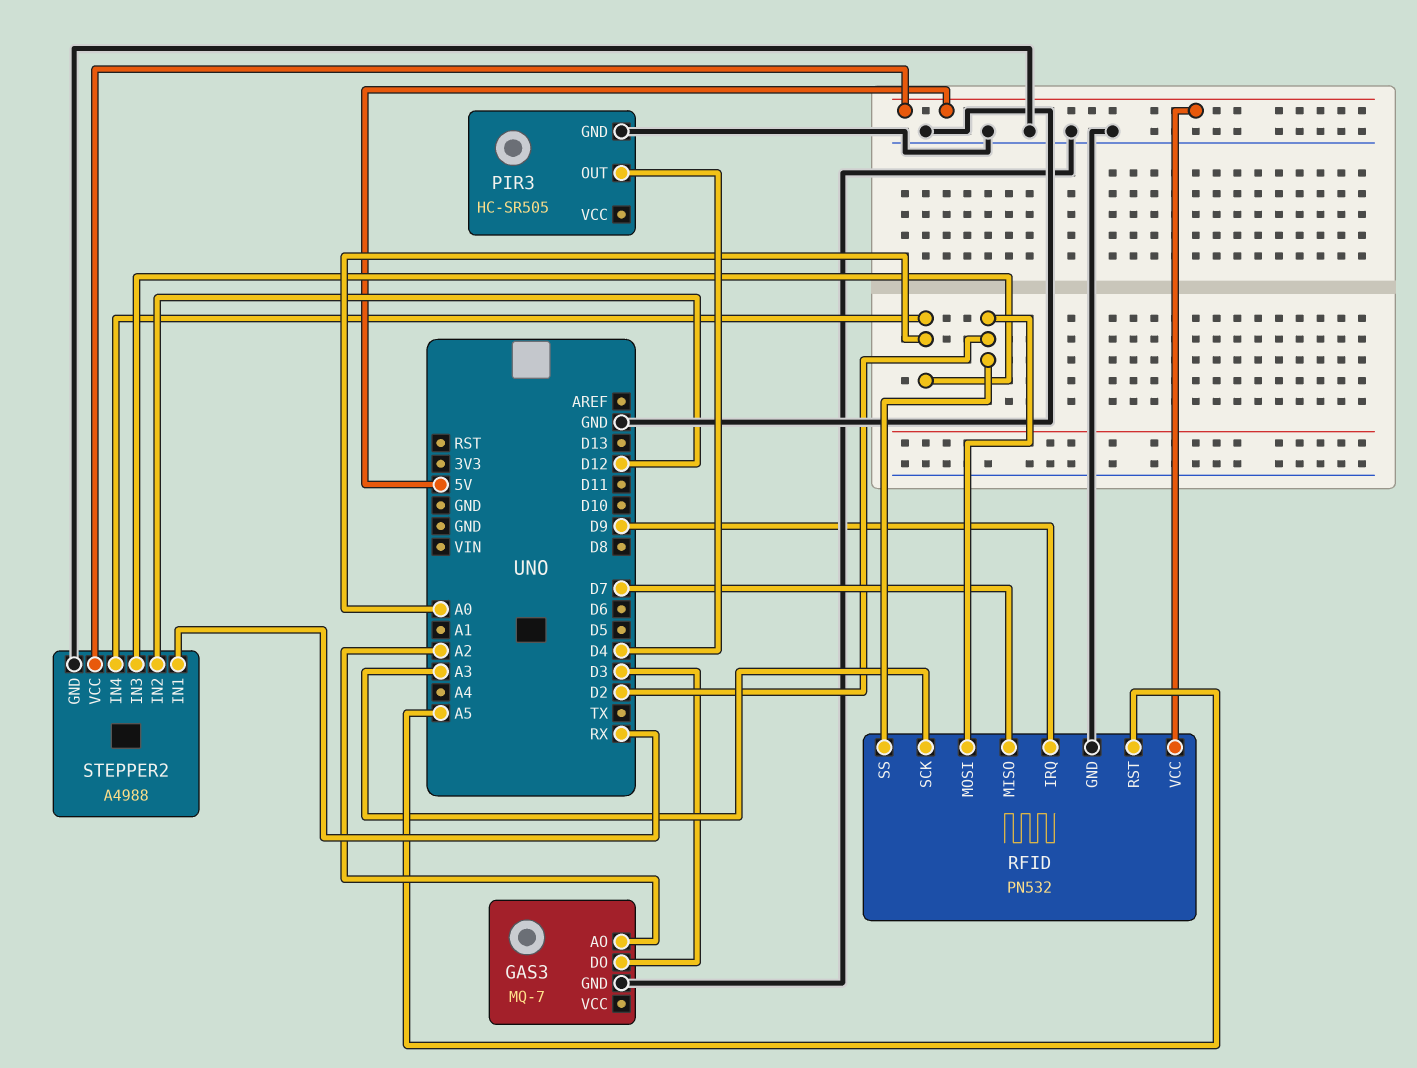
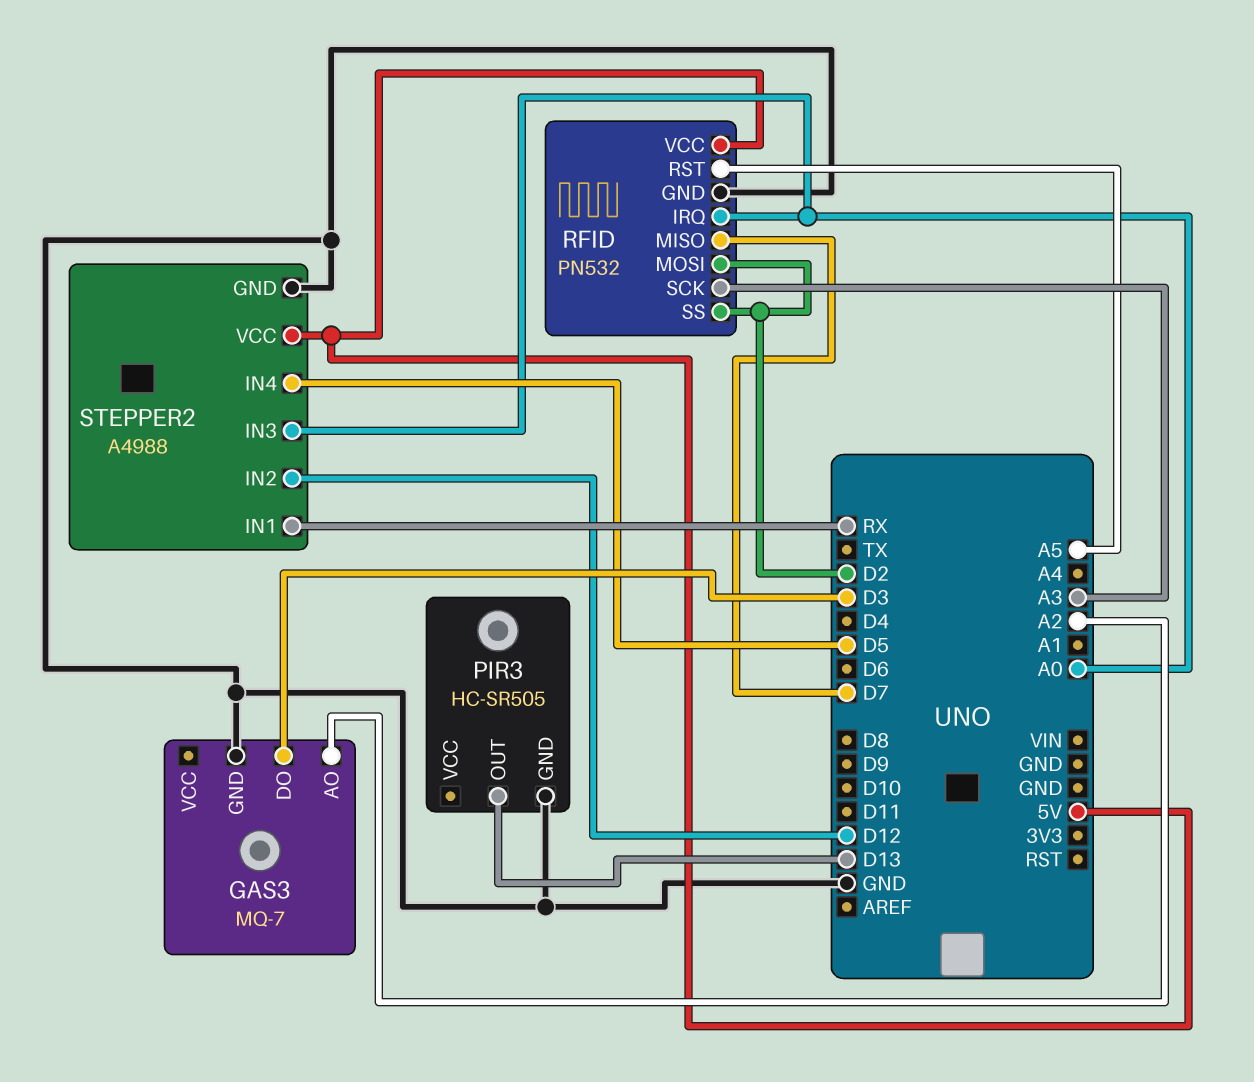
PIR3 pin OUT: D4 -> D13
RFID pin IRQ: D9 -> A0
STEPPER2 pin IN4: A0 -> D5

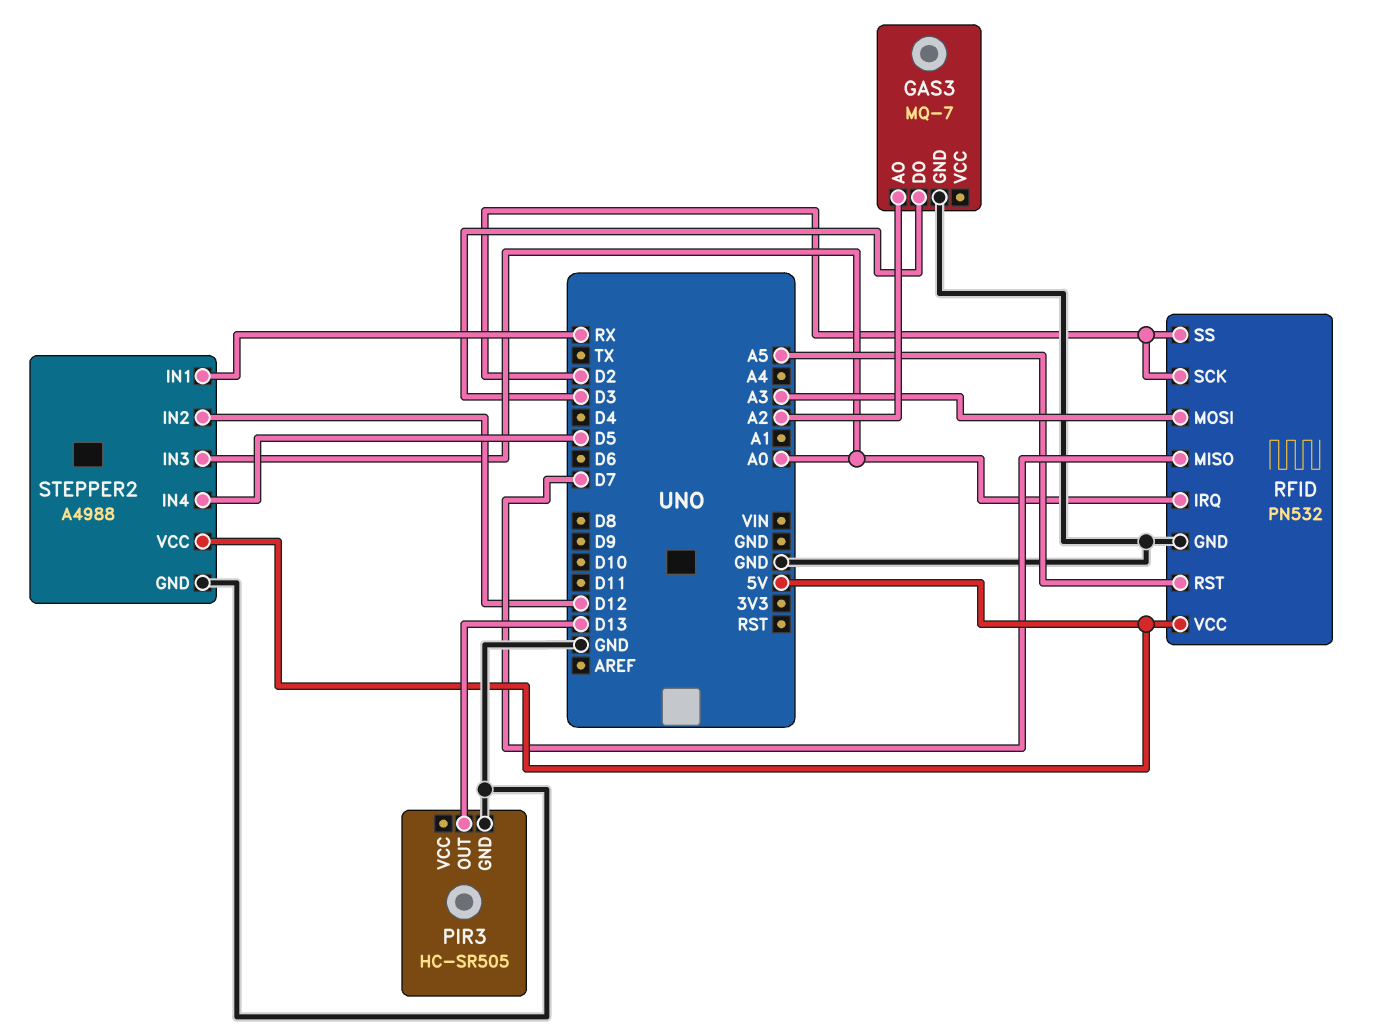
RFID pin MOSI: D2 -> A3
RFID pin SCK: A3 -> D2

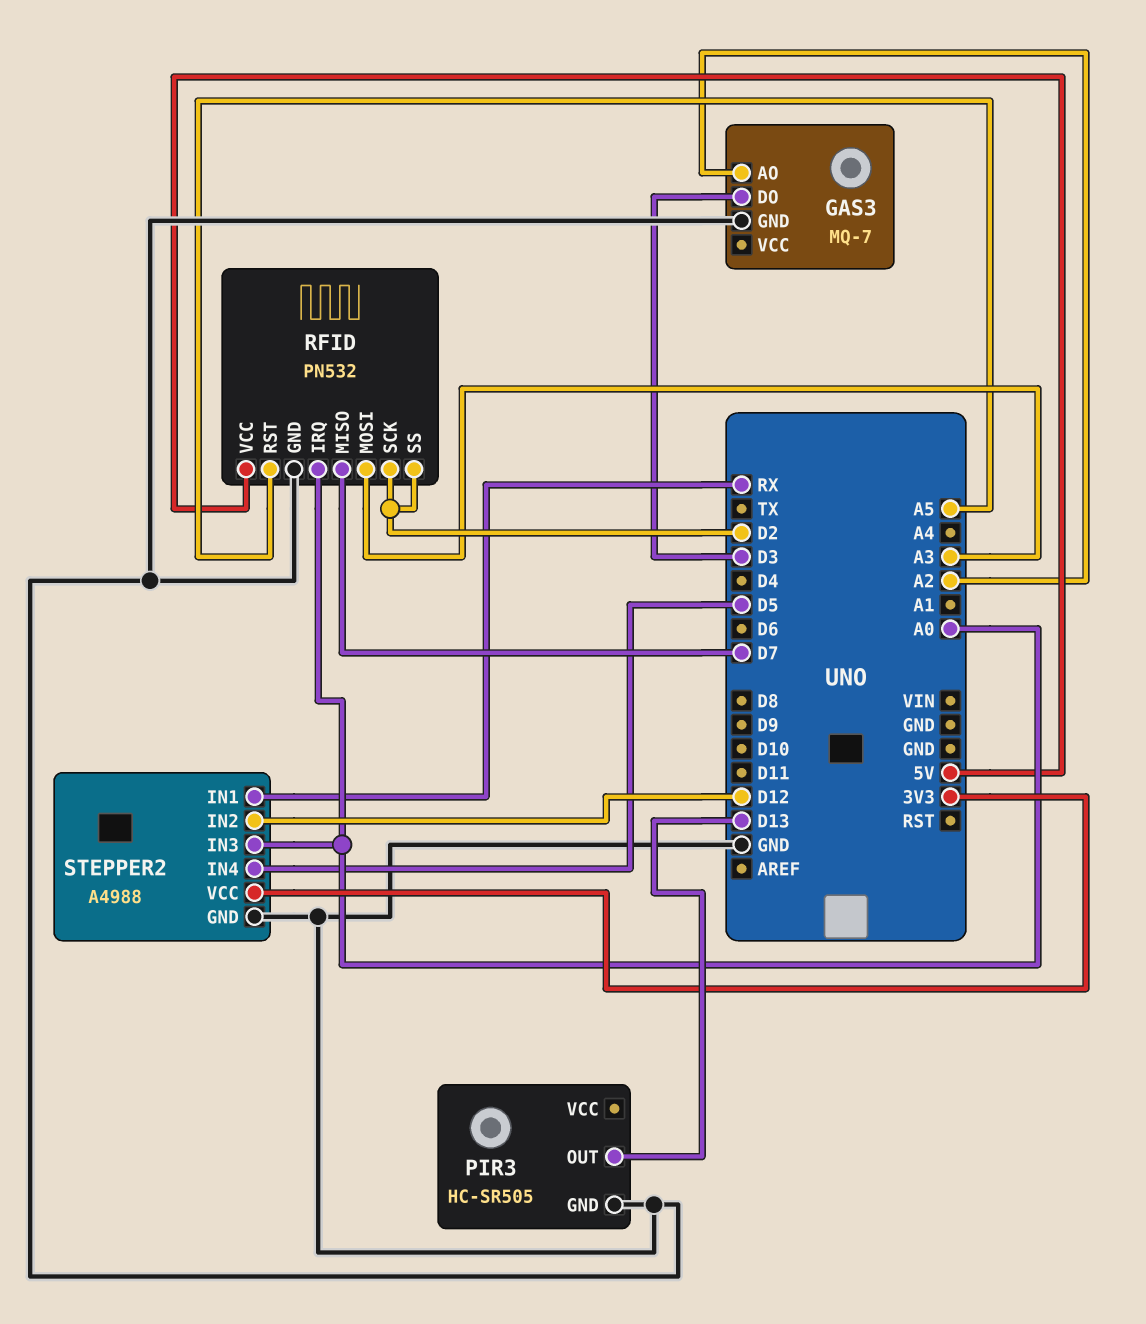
STEPPER2 pin VCC: 5V -> 3V3

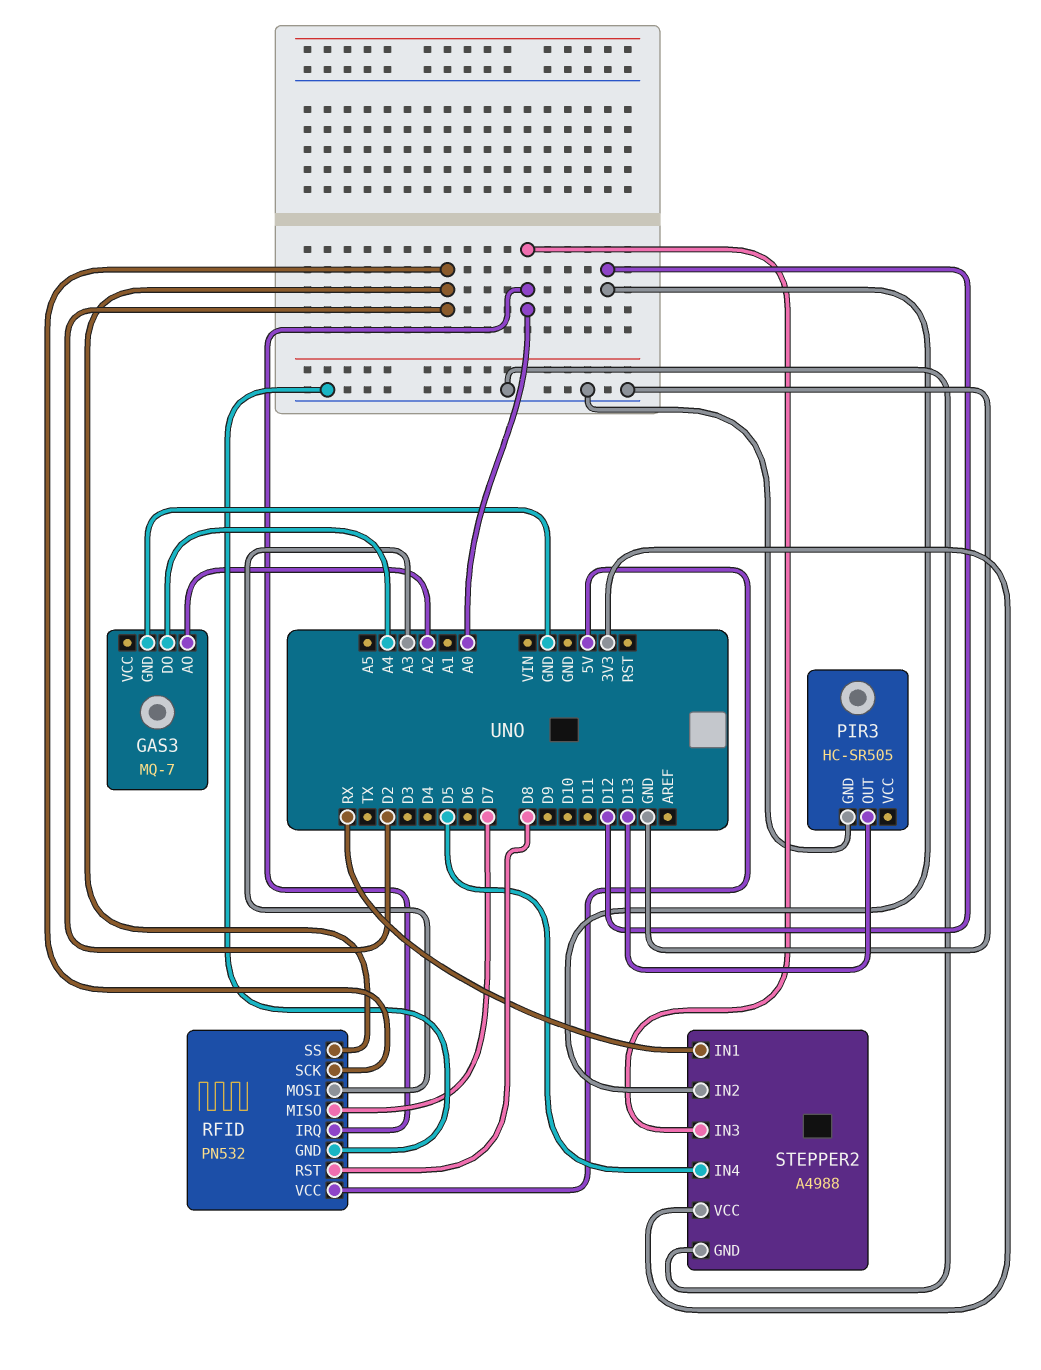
GAS3 pin DO: D3 -> A4
RFID pin RST: A5 -> D8

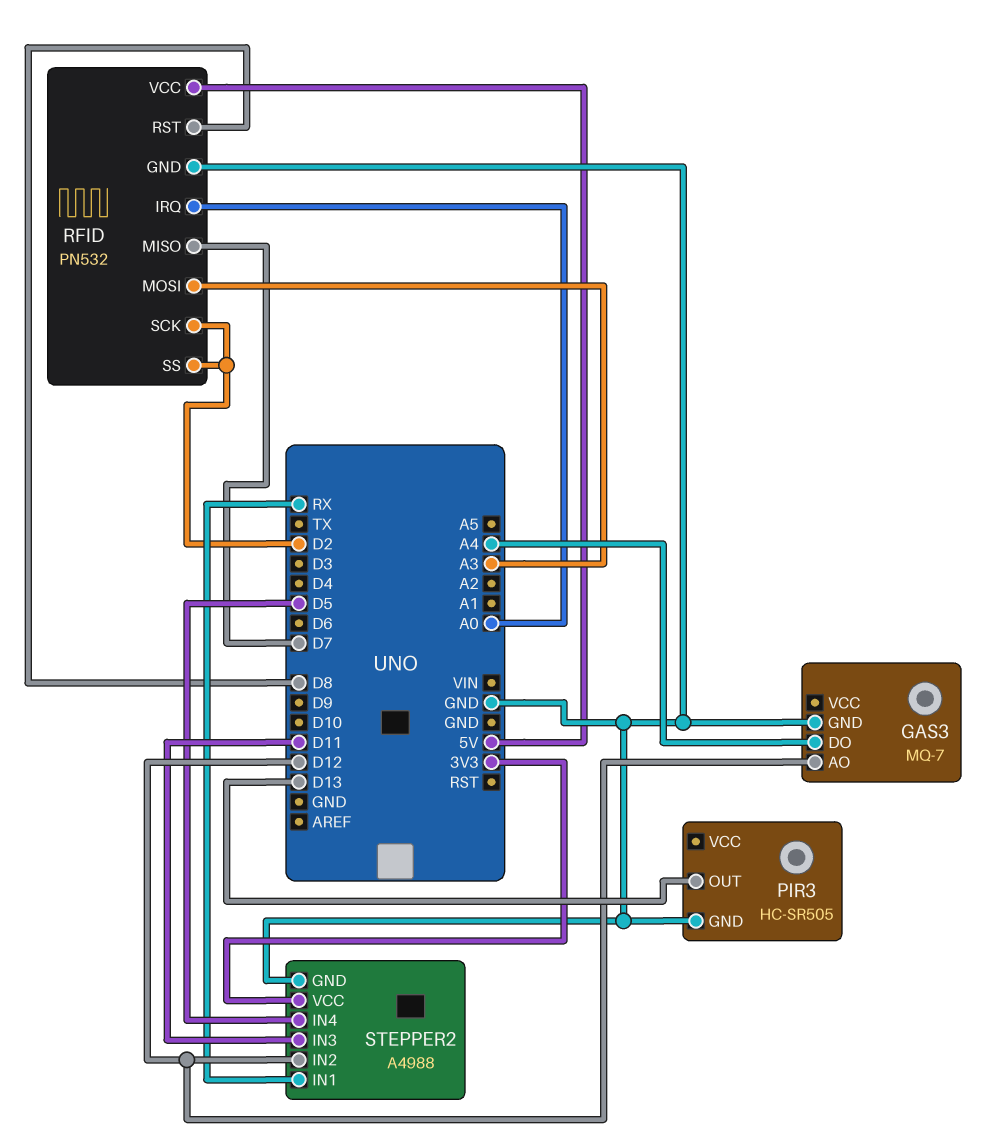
GAS3 pin AO: A2 -> D12
STEPPER2 pin IN3: A0 -> D11

